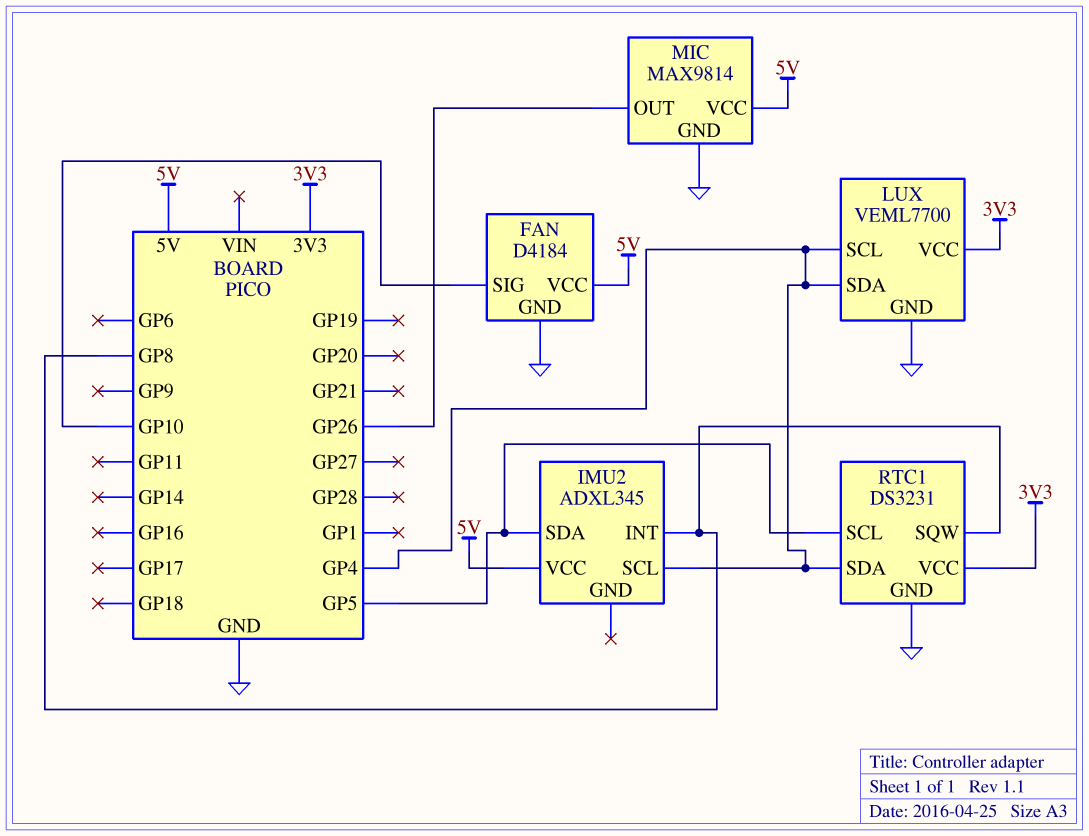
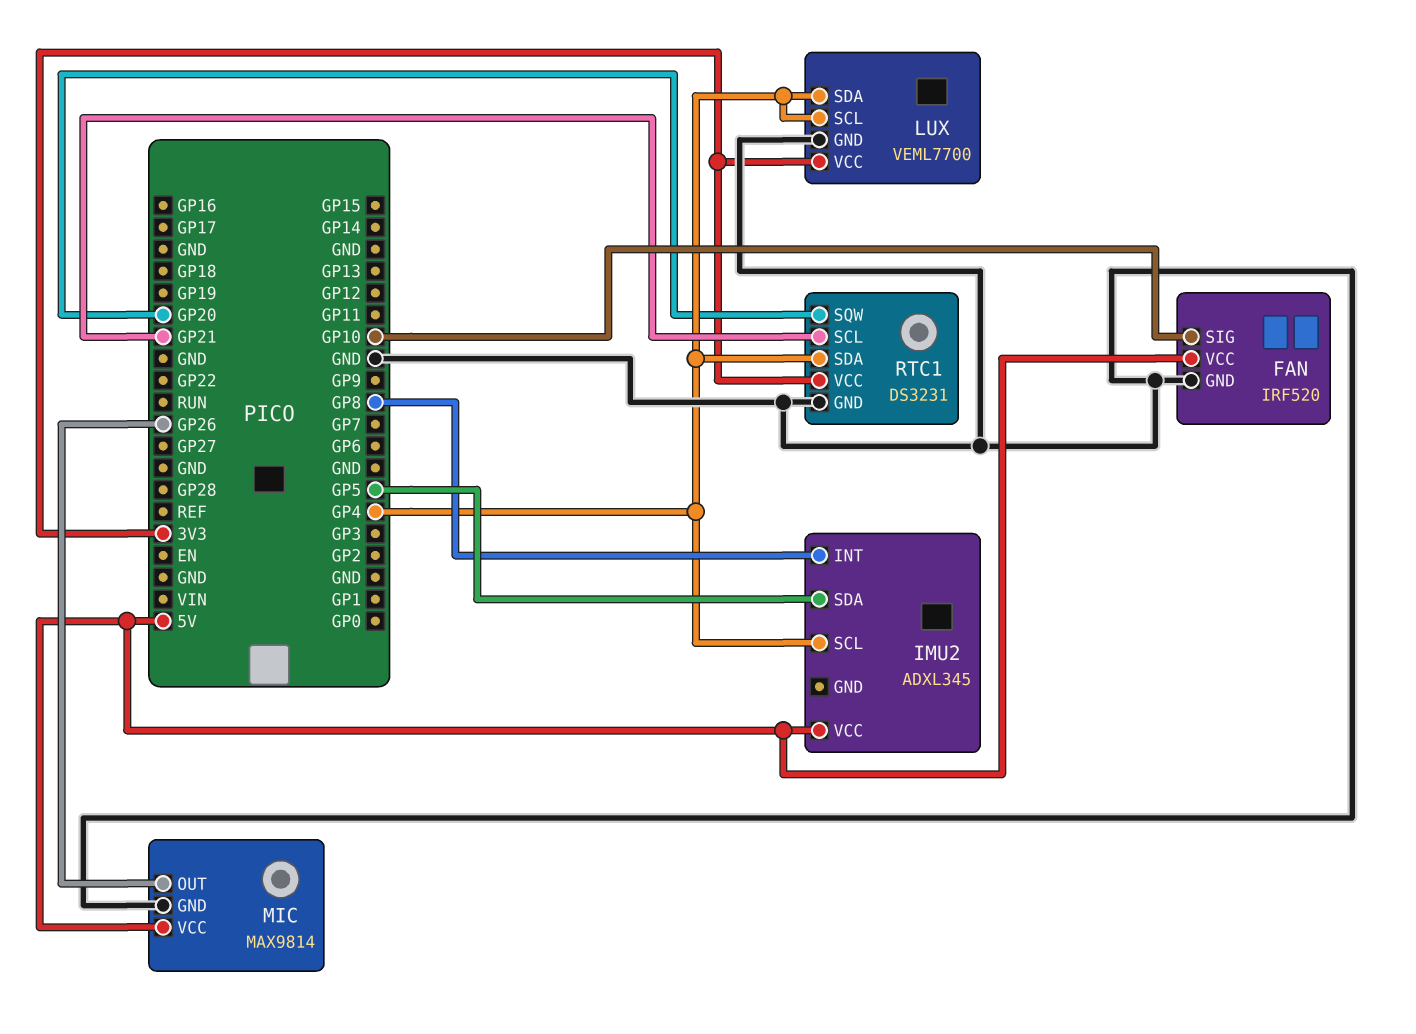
FAN: D4184 -> IRF520
RTC1 pin SCL: GP5 -> GP21
RTC1 pin SQW: GP8 -> GP20

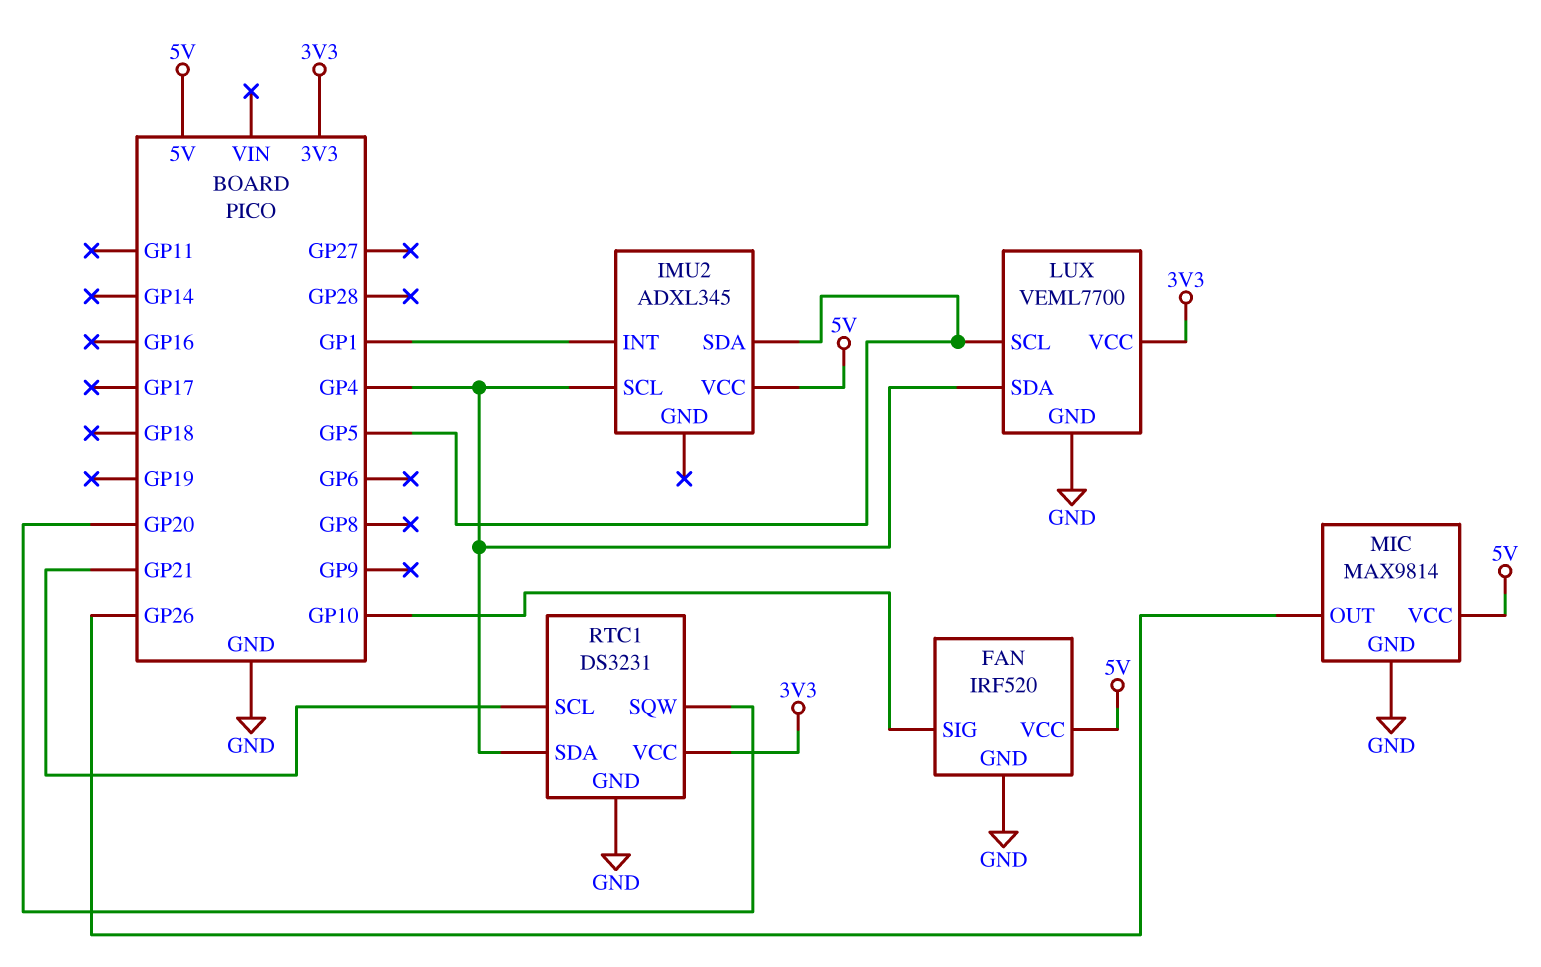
IMU2 pin INT: GP8 -> GP1
LUX pin SCL: GP4 -> GP5

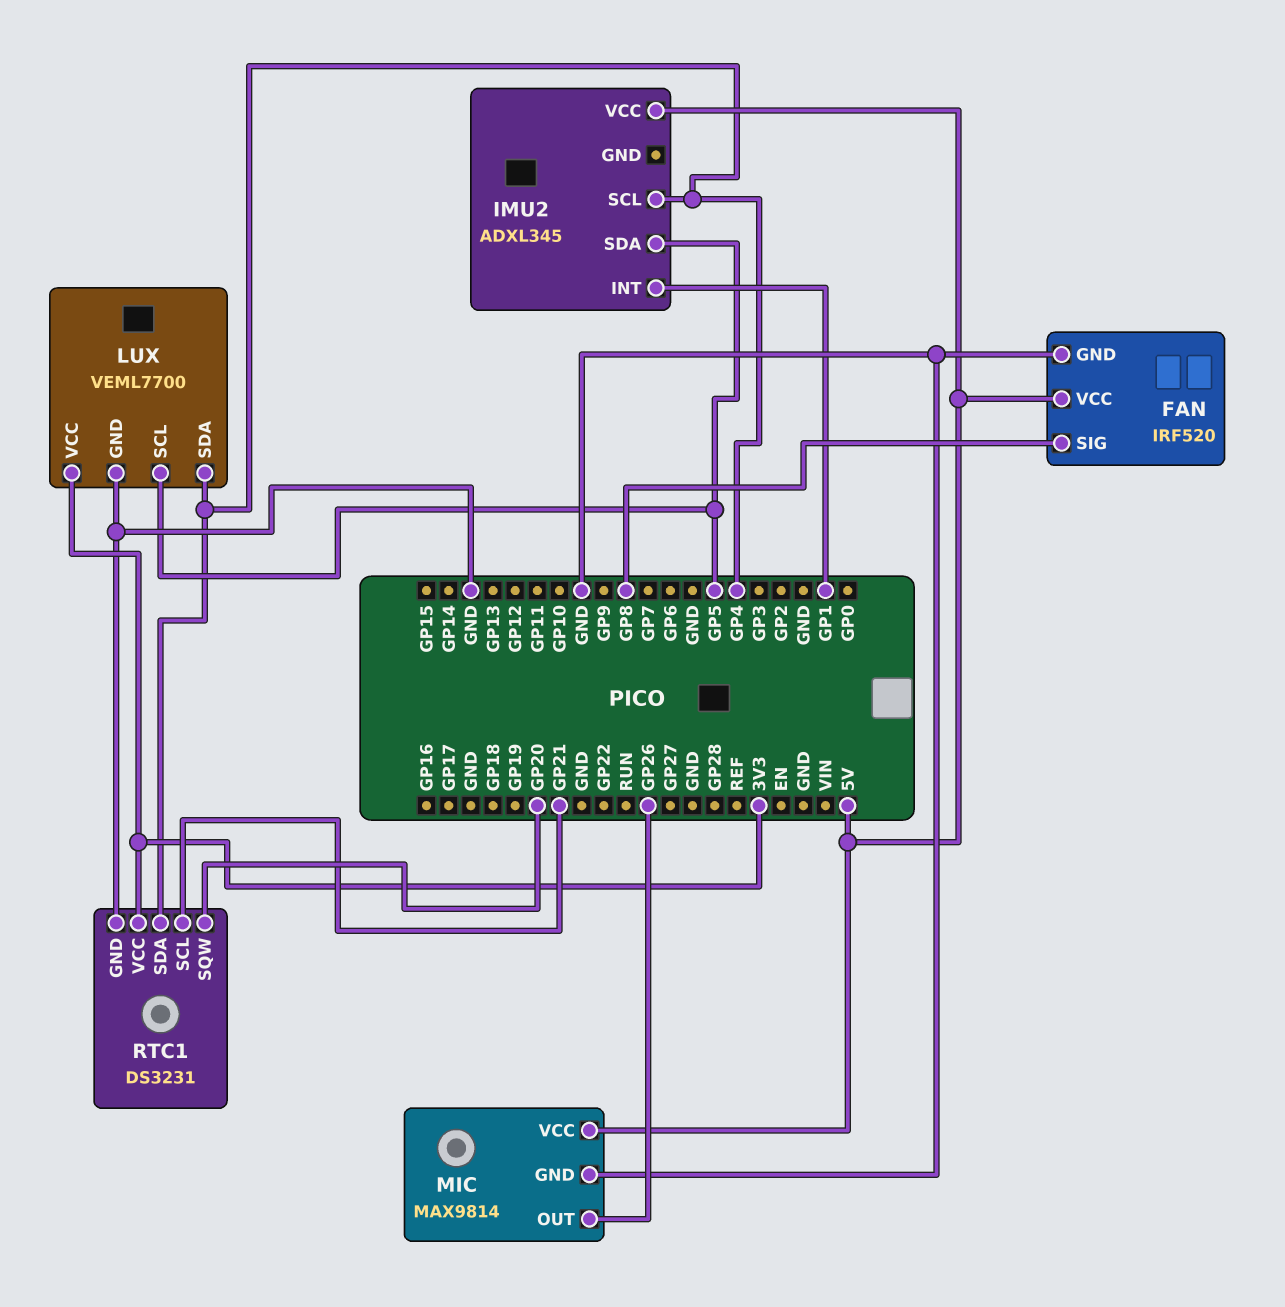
FAN pin SIG: GP10 -> GP8

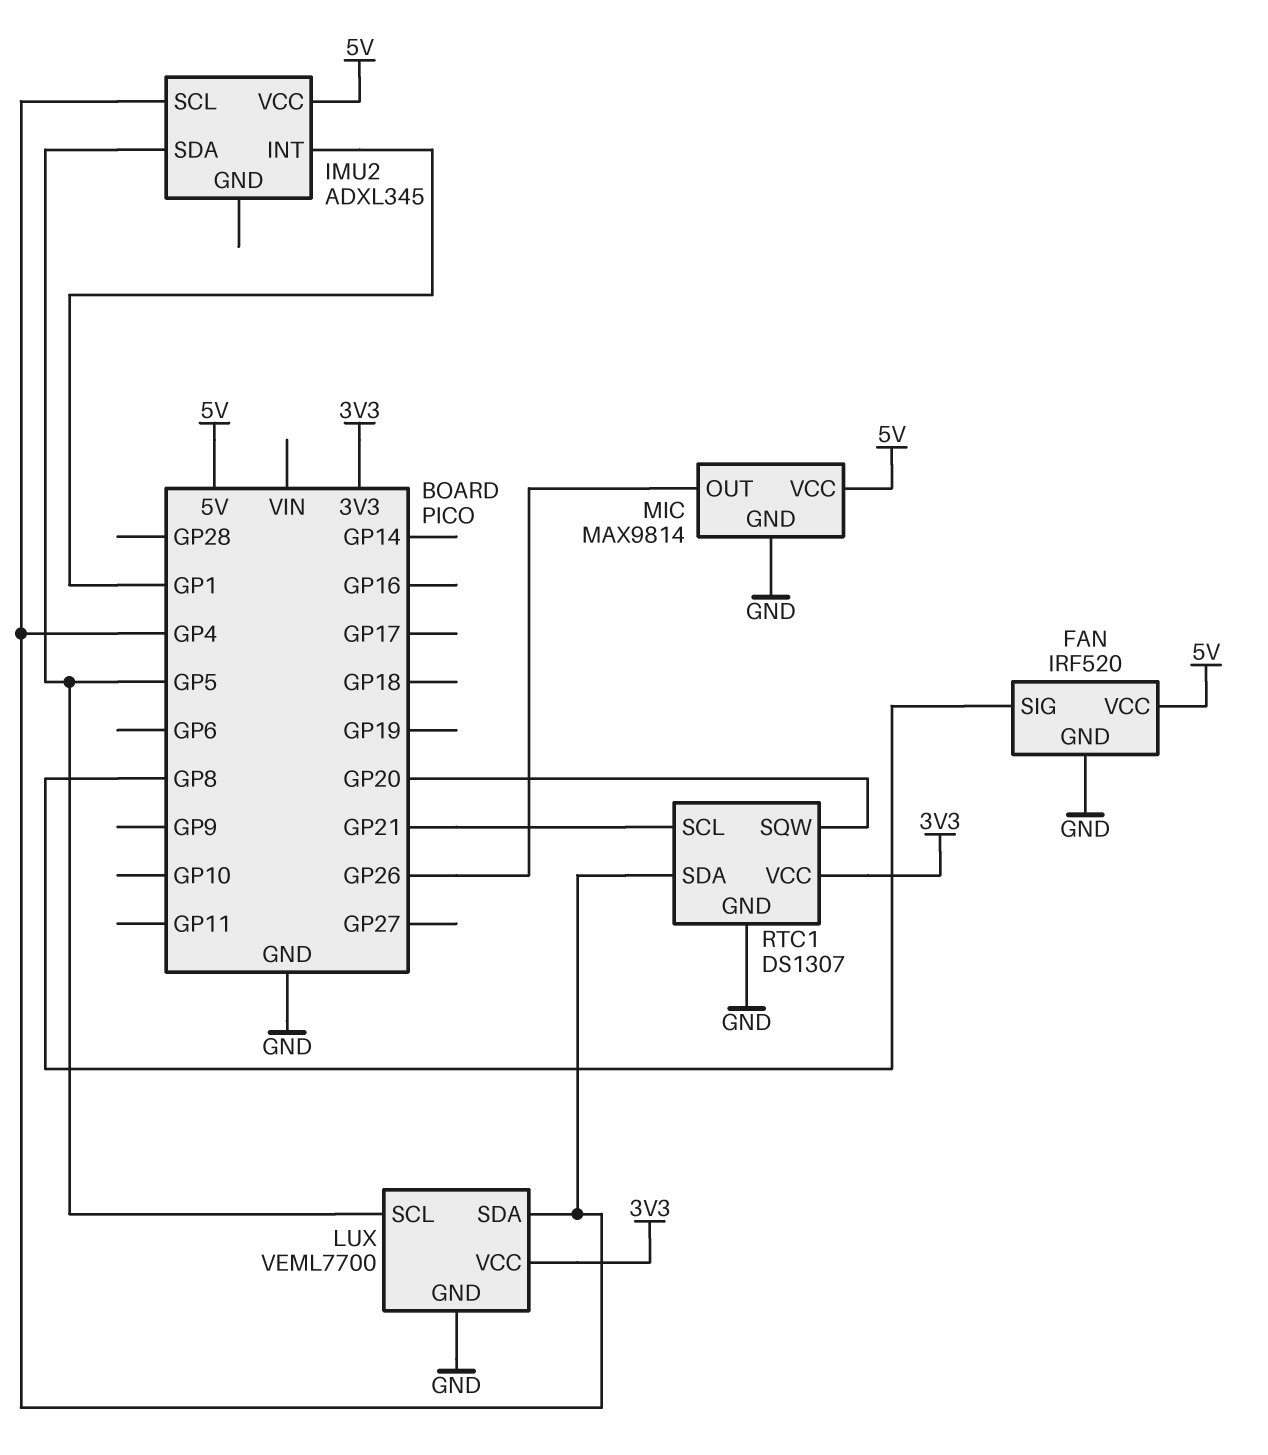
RTC1: DS3231 -> DS1307

